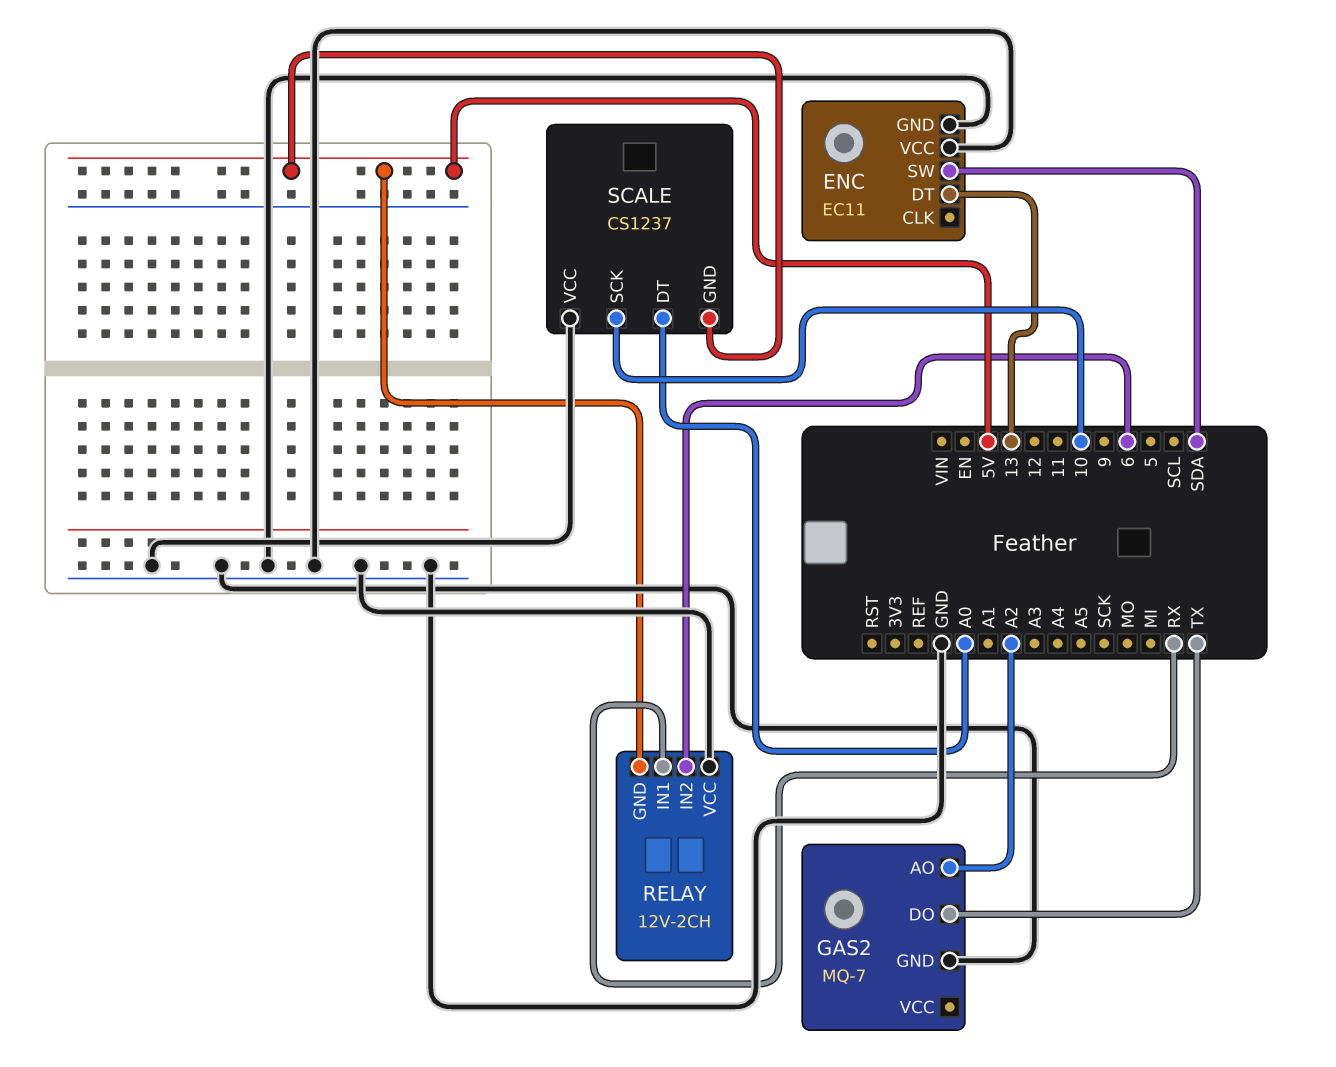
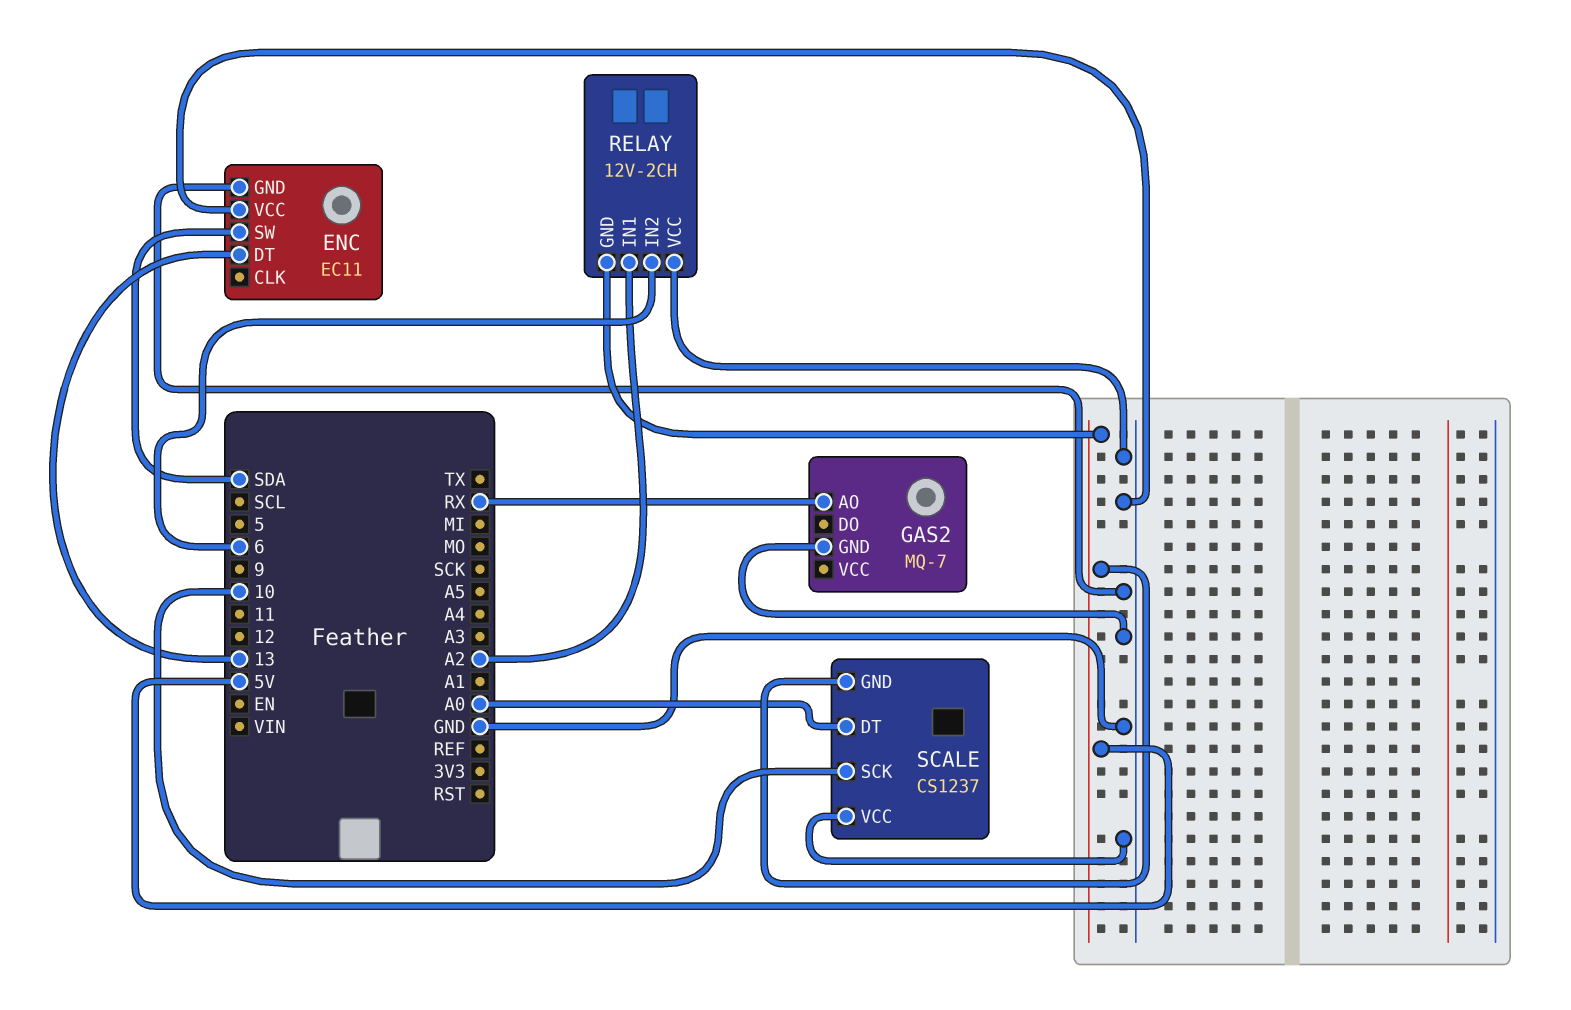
GAS2 pin AO: A2 -> RX
GAS2 pin DO: TX -> none
RELAY pin IN1: RX -> A2

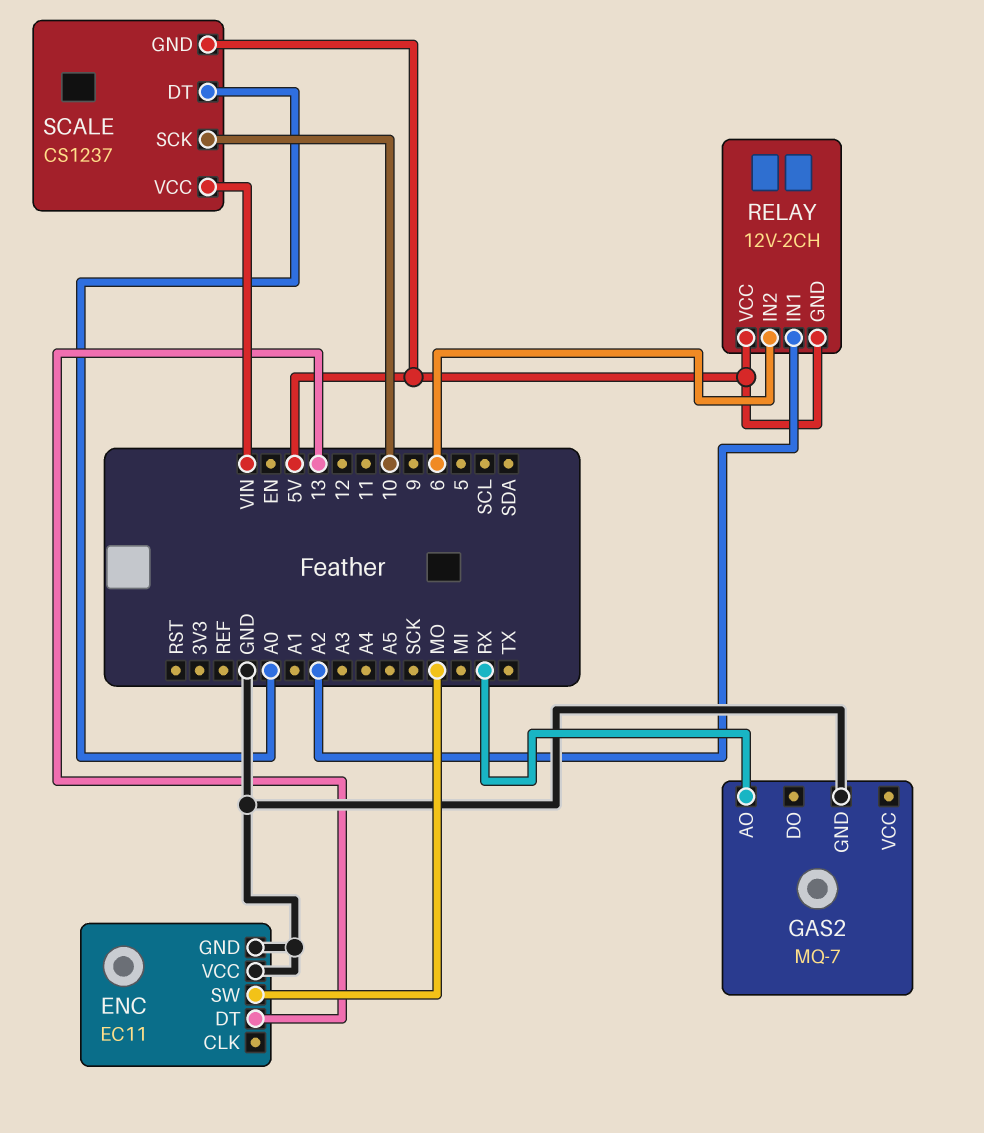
ENC pin SW: SDA -> MO
RELAY pin VCC: GND -> 5V
SCALE pin VCC: GND -> VIN

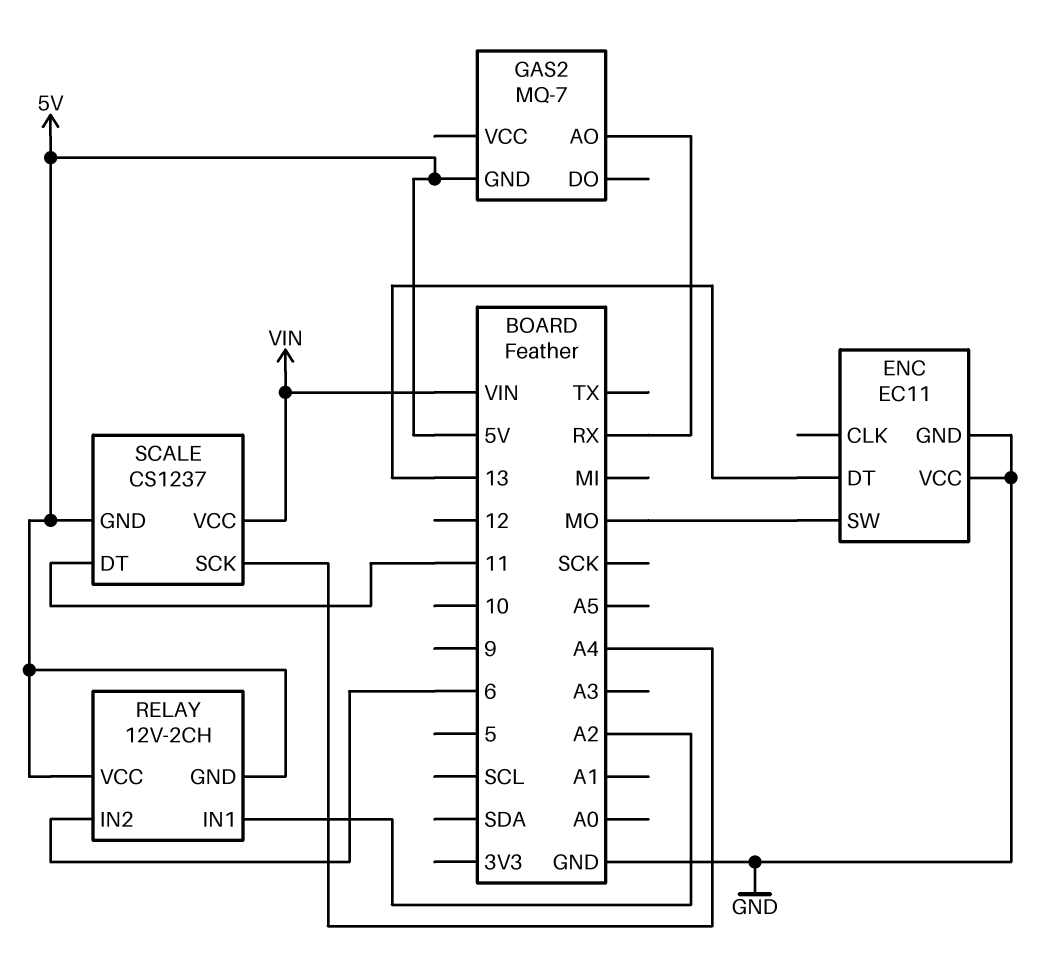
GAS2 pin GND: GND -> 5V
SCALE pin DT: A0 -> 11
SCALE pin SCK: 10 -> A4

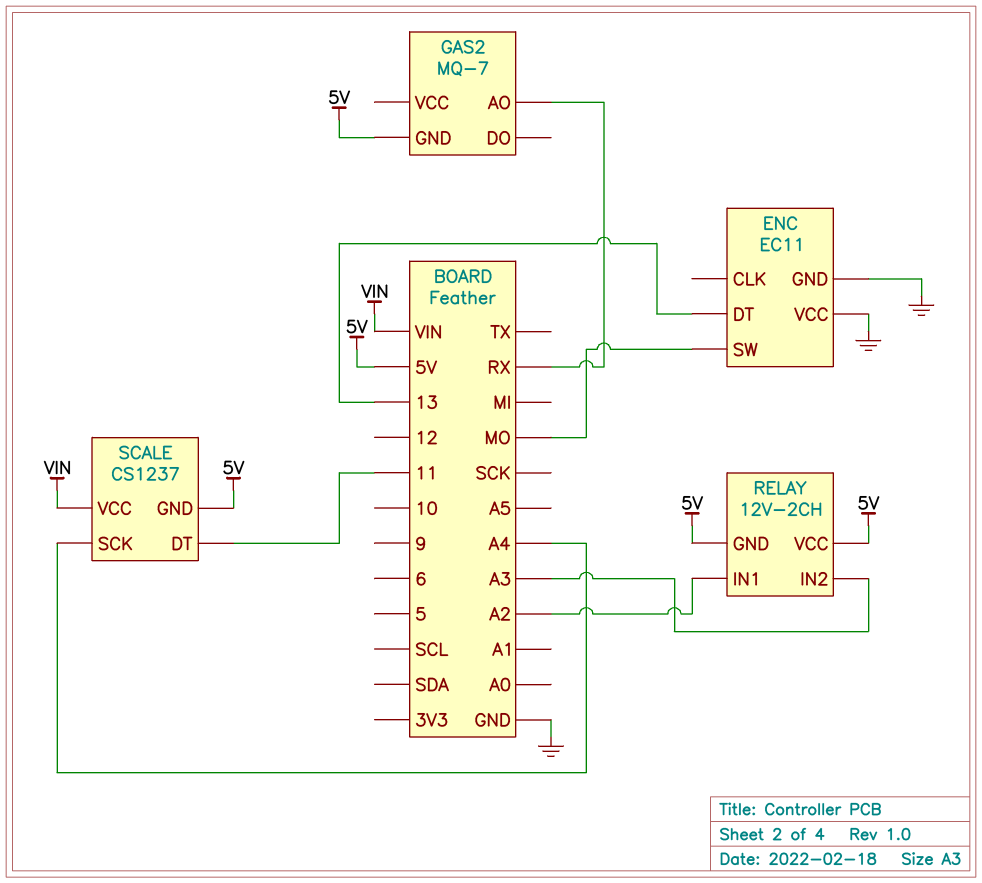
RELAY pin IN2: 6 -> A3

